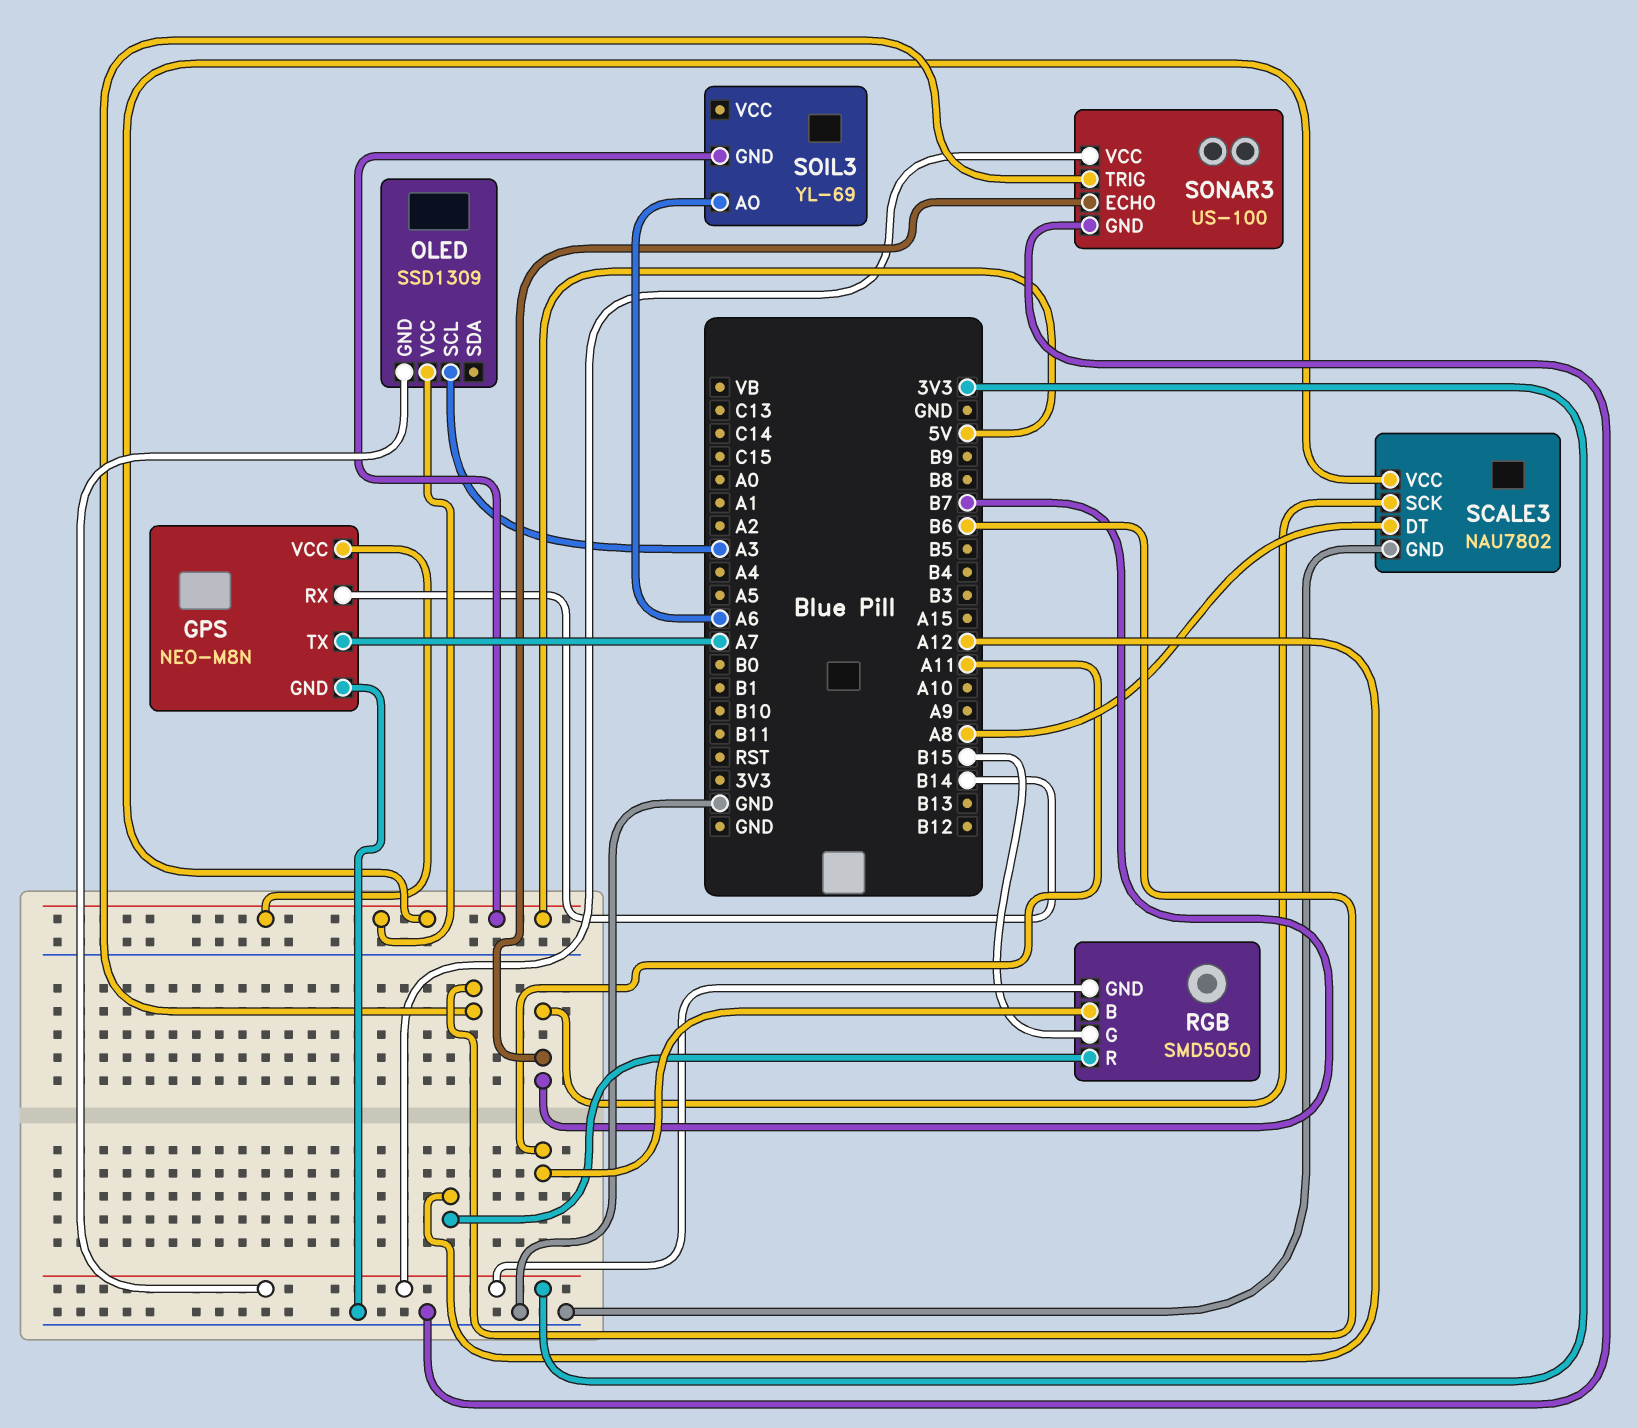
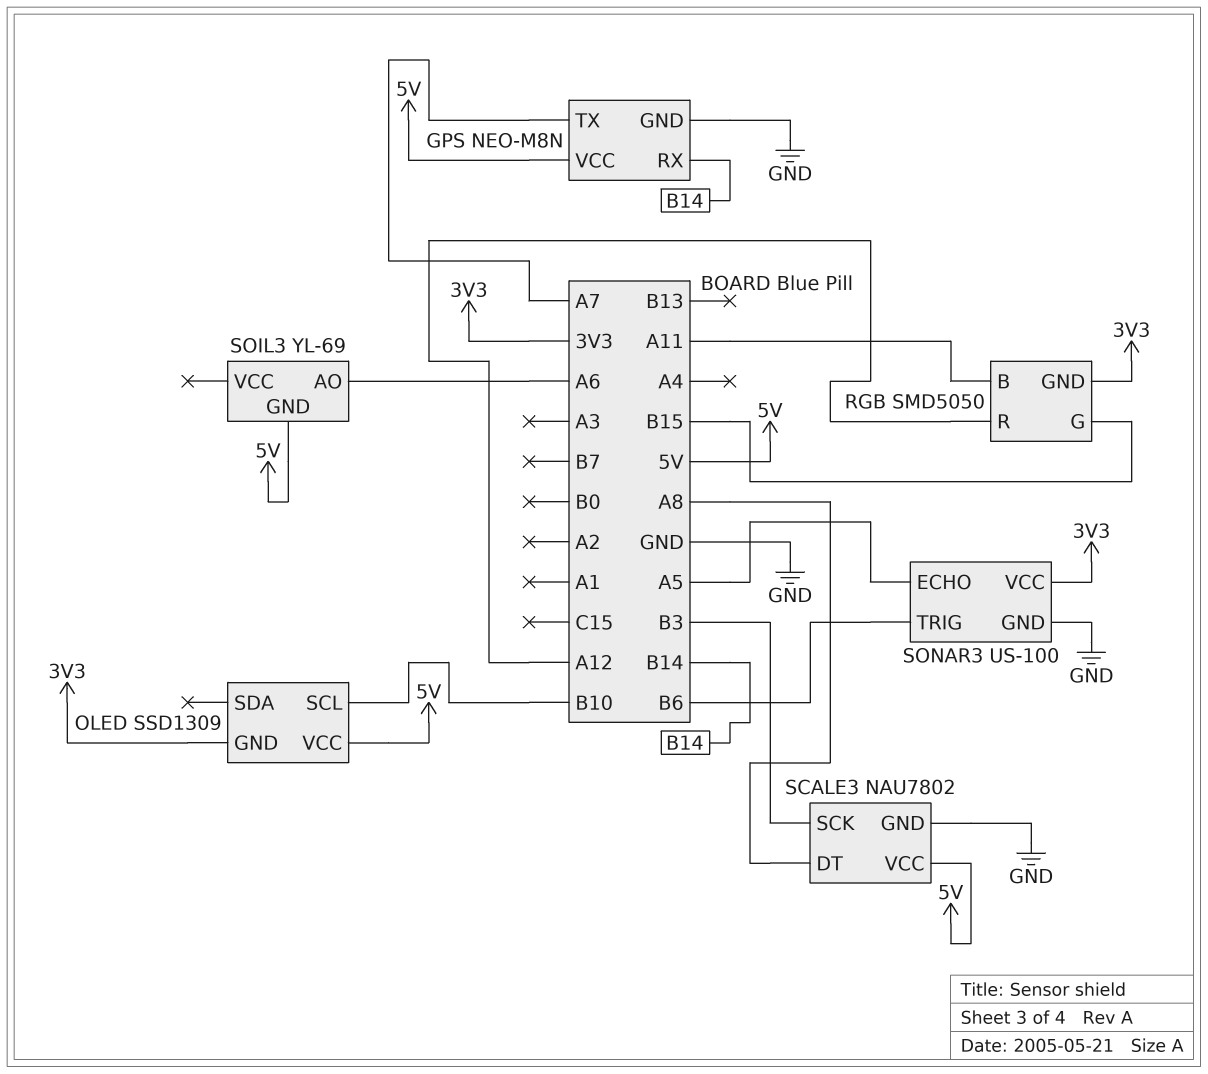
OLED pin SCL: A3 -> B10
SCALE3 pin SCK: B7 -> B3
SONAR3 pin ECHO: B7 -> A5

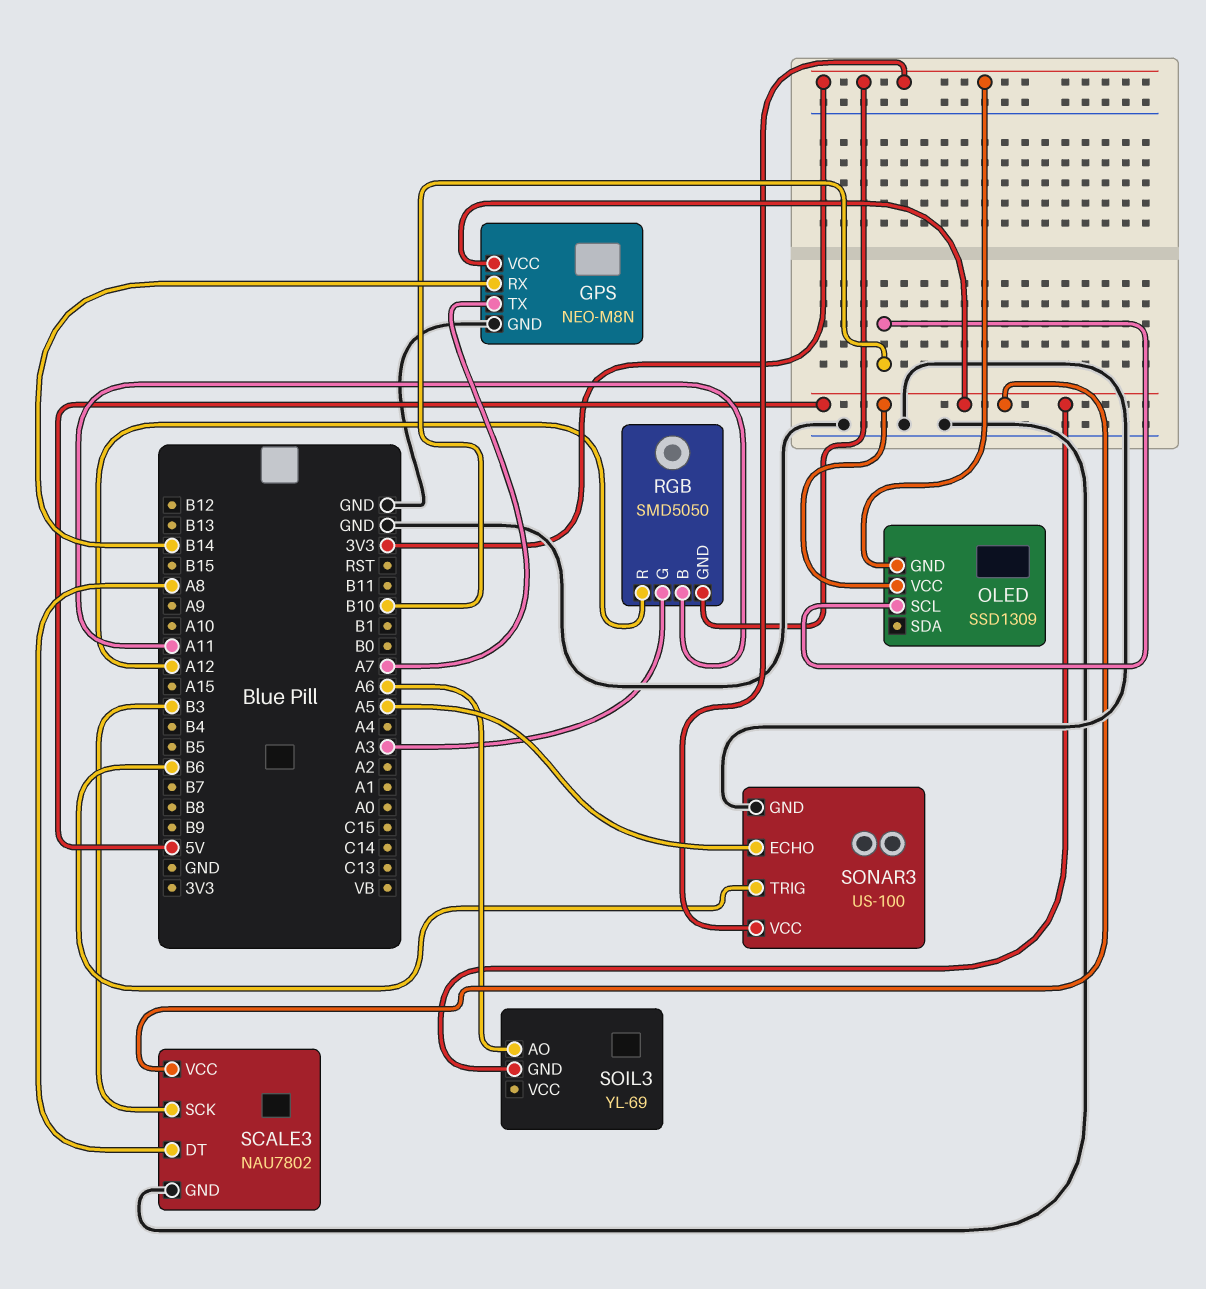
RGB pin G: B15 -> A3

